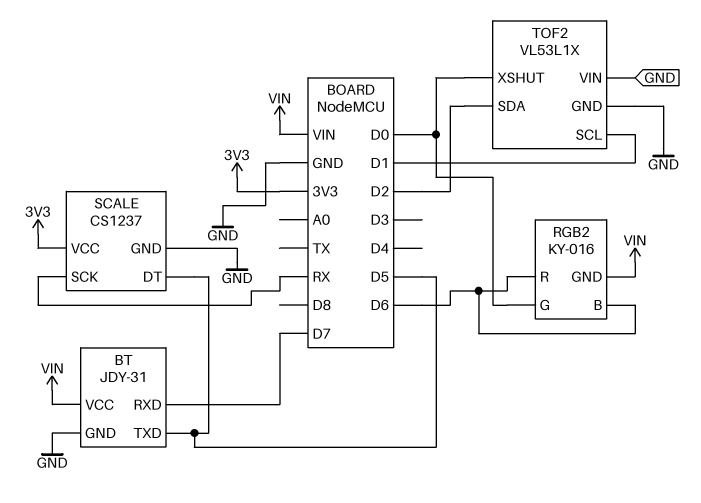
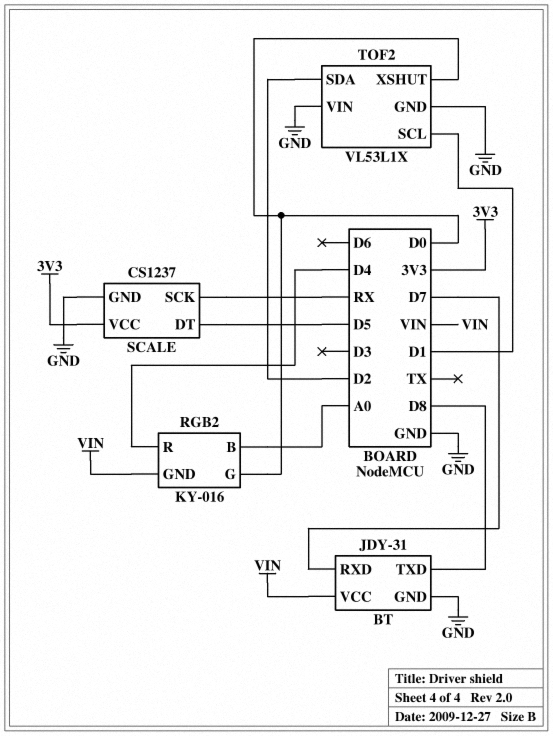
BT pin TXD: D5 -> D8
RGB2 pin B: D6 -> A0
RGB2 pin R: D6 -> D4

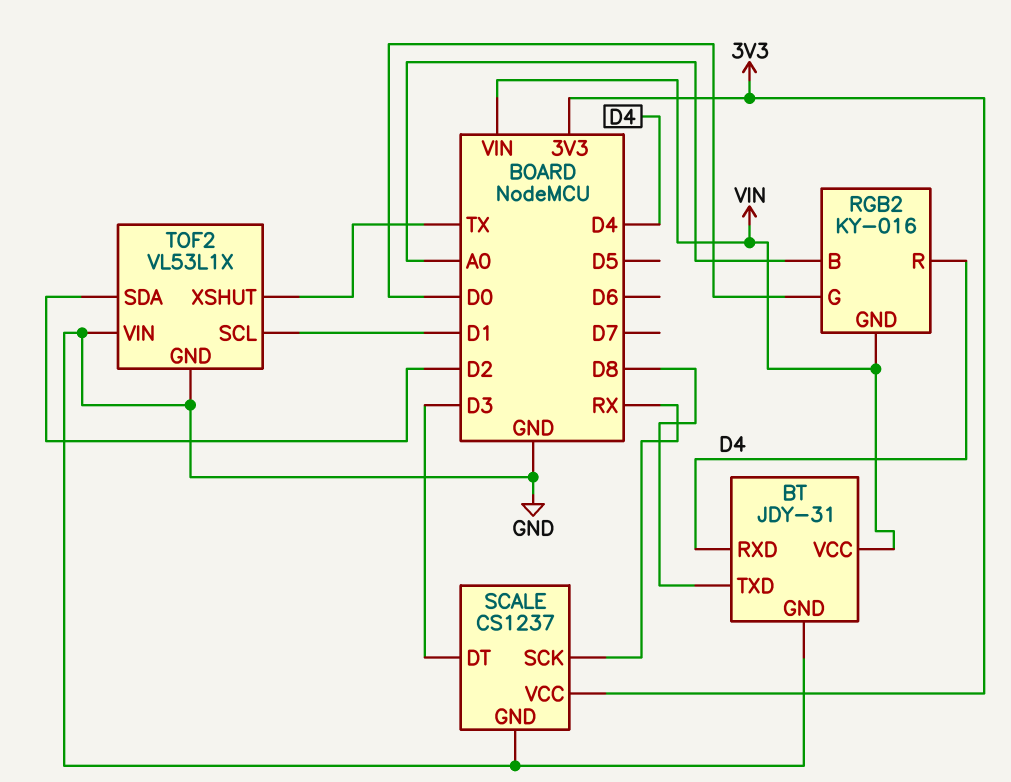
BT pin RXD: D7 -> D4
SCALE pin DT: D5 -> D3
TOF2 pin XSHUT: D0 -> TX

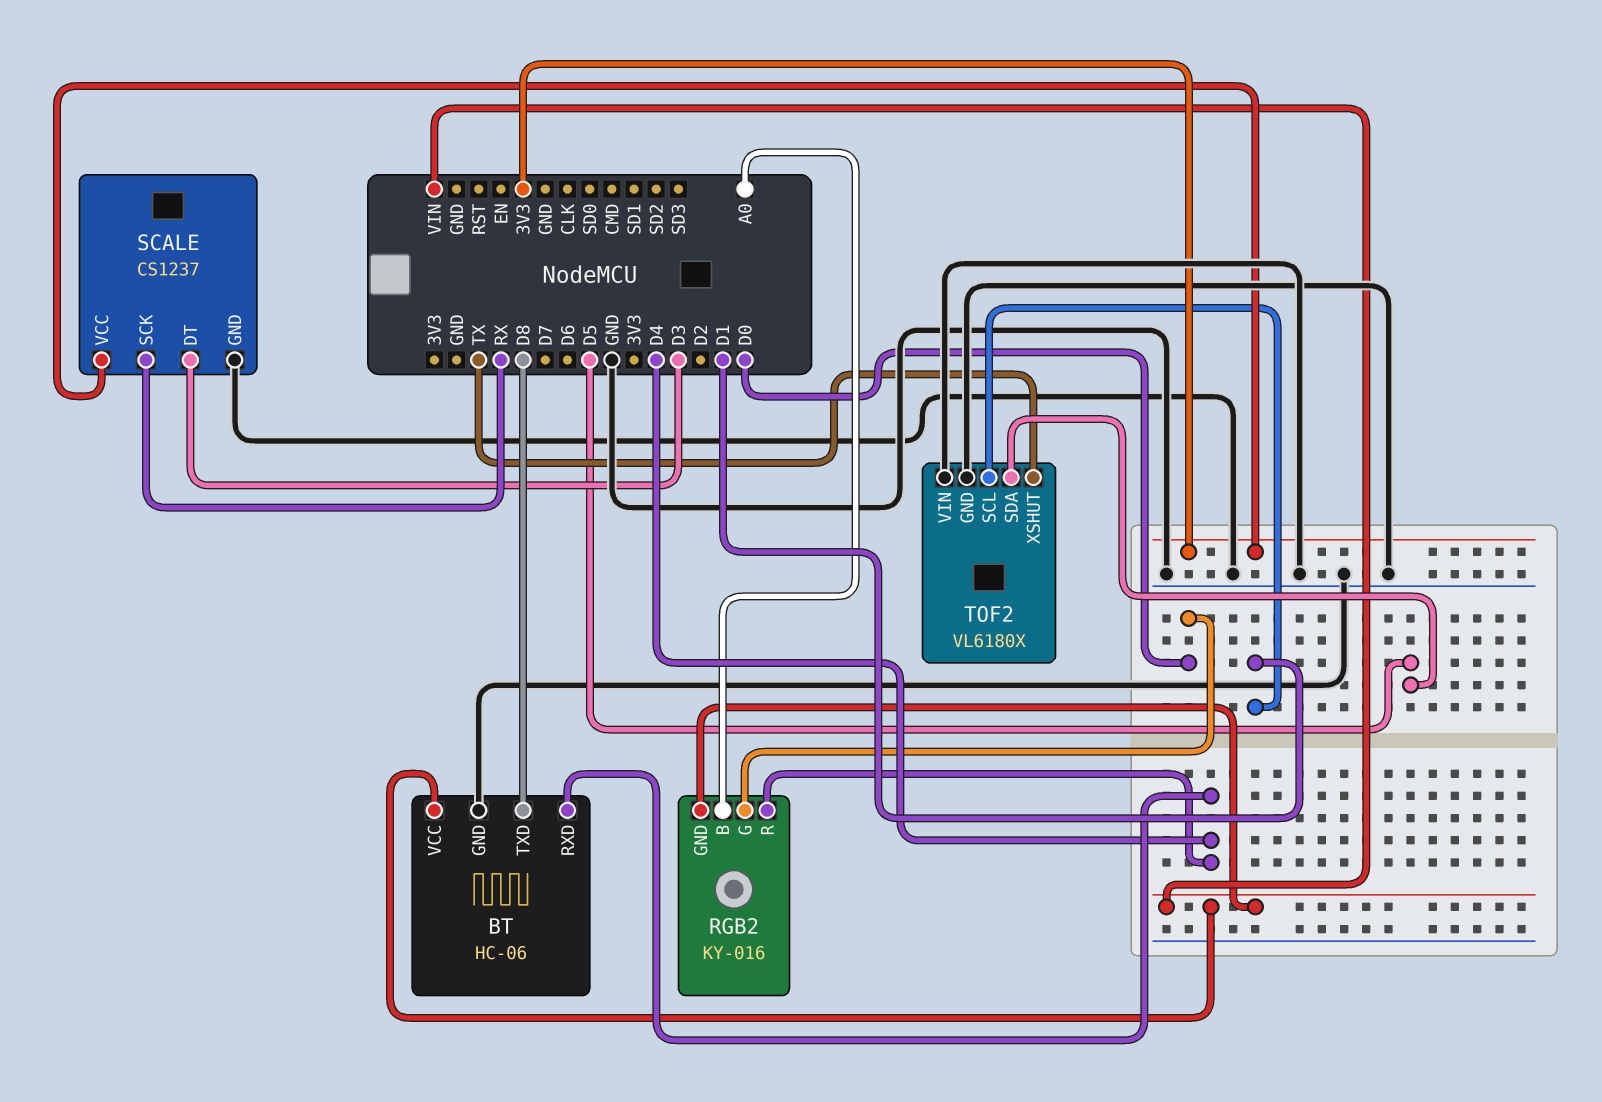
BT: JDY-31 -> HC-06
TOF2: VL53L1X -> VL6180X
TOF2 pin SDA: D2 -> D5

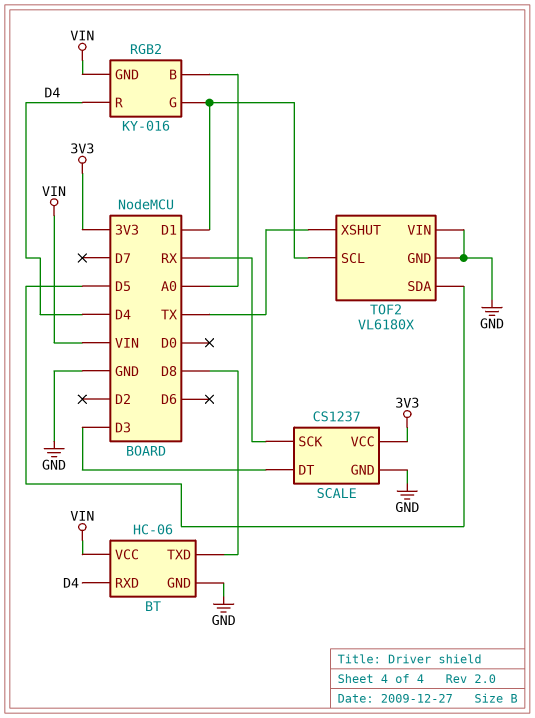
RGB2 pin G: D0 -> D1

